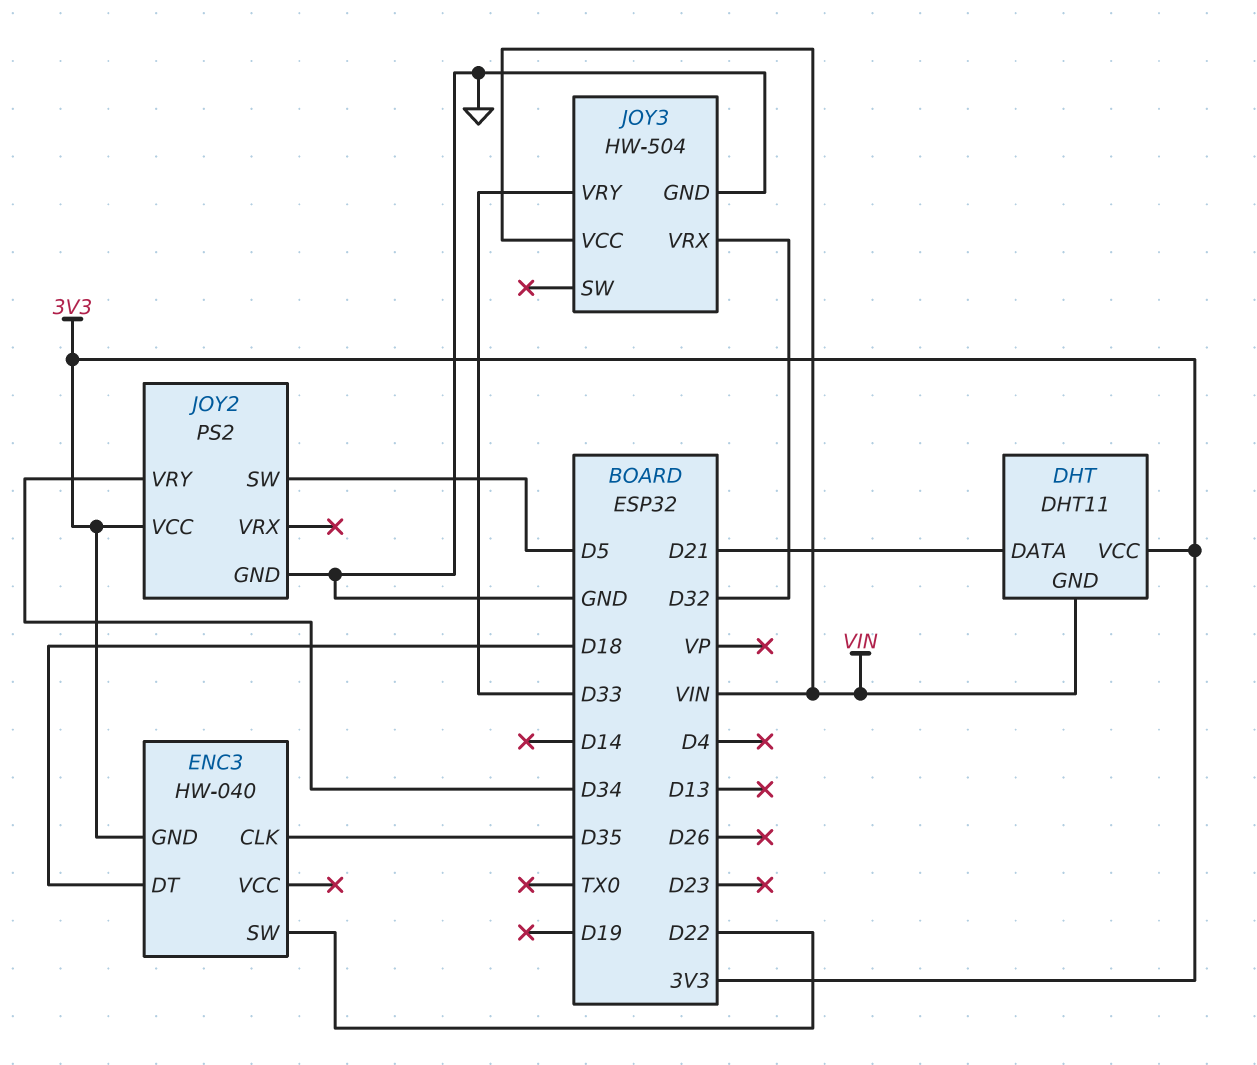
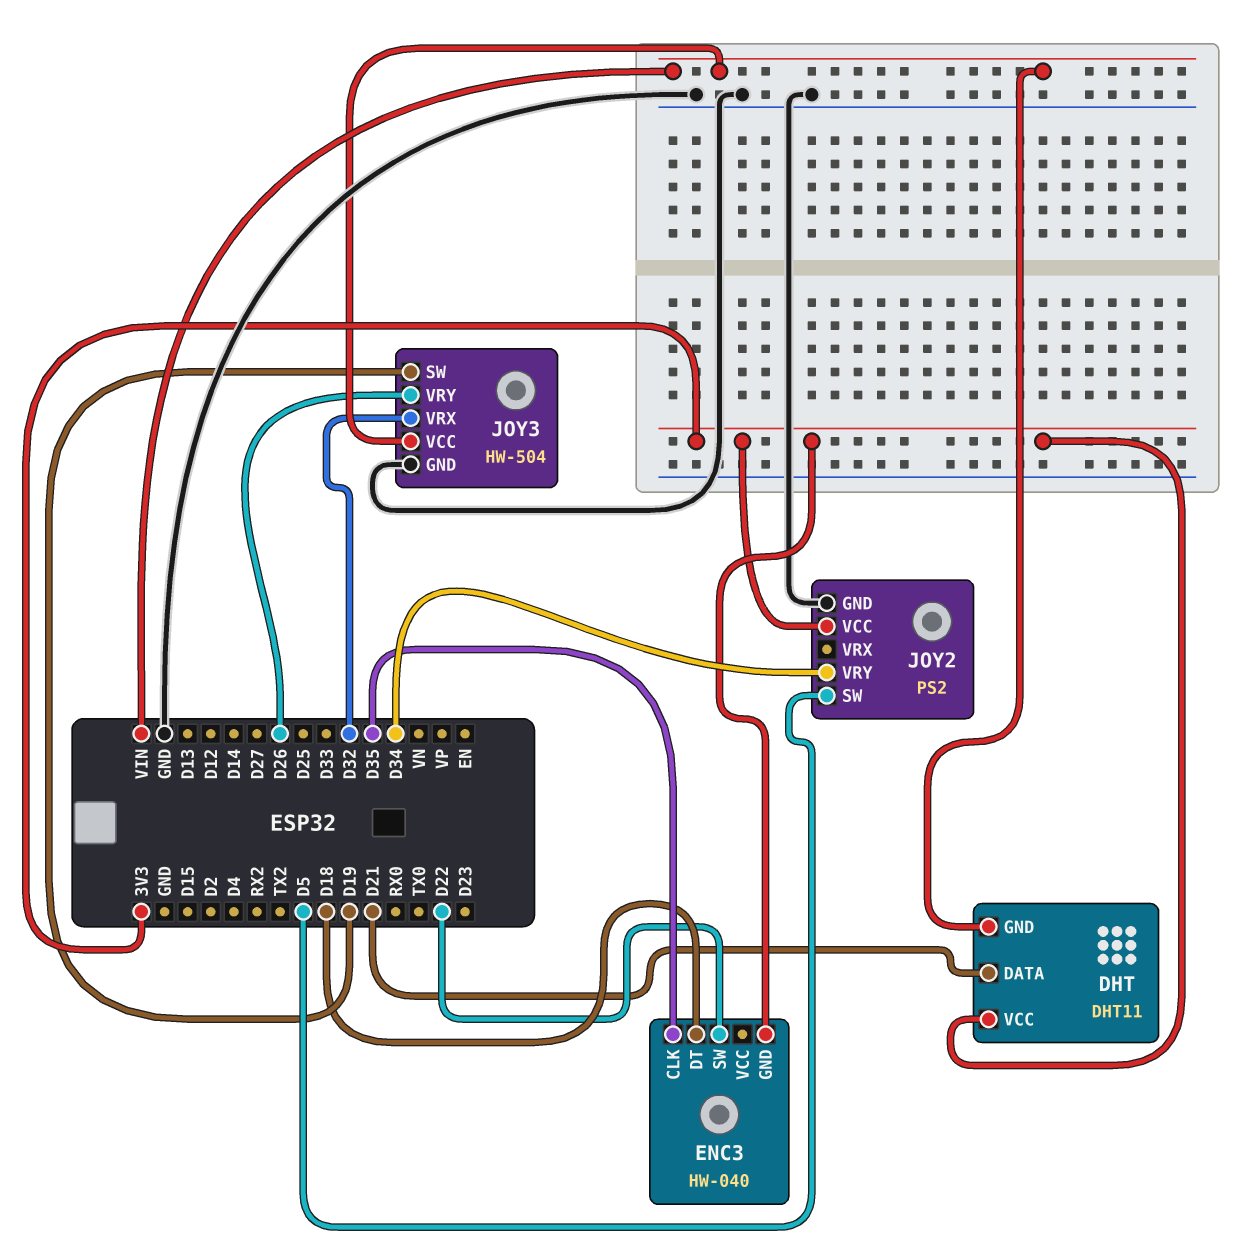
JOY3 pin SW: none -> D19
JOY3 pin VRY: D33 -> D26

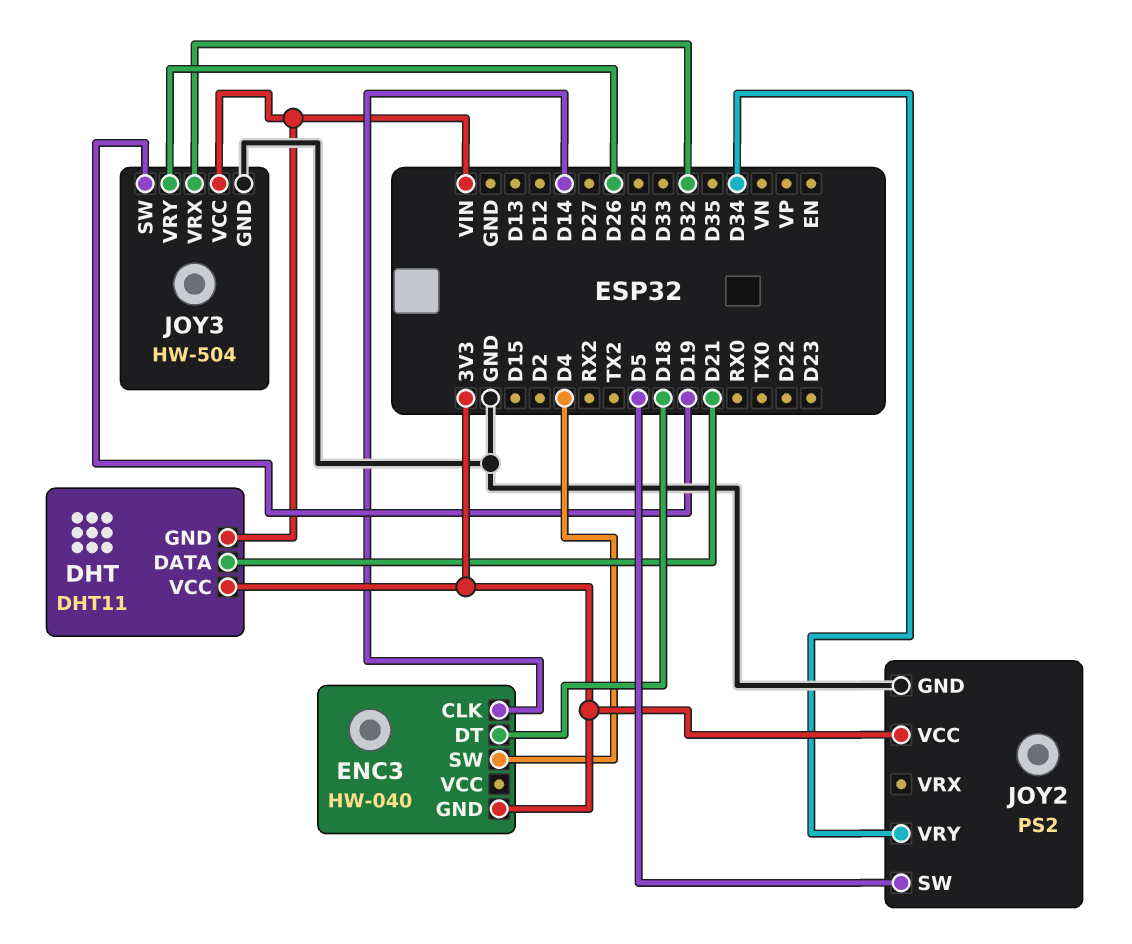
ENC3 pin CLK: D35 -> D14
ENC3 pin SW: D22 -> D4

